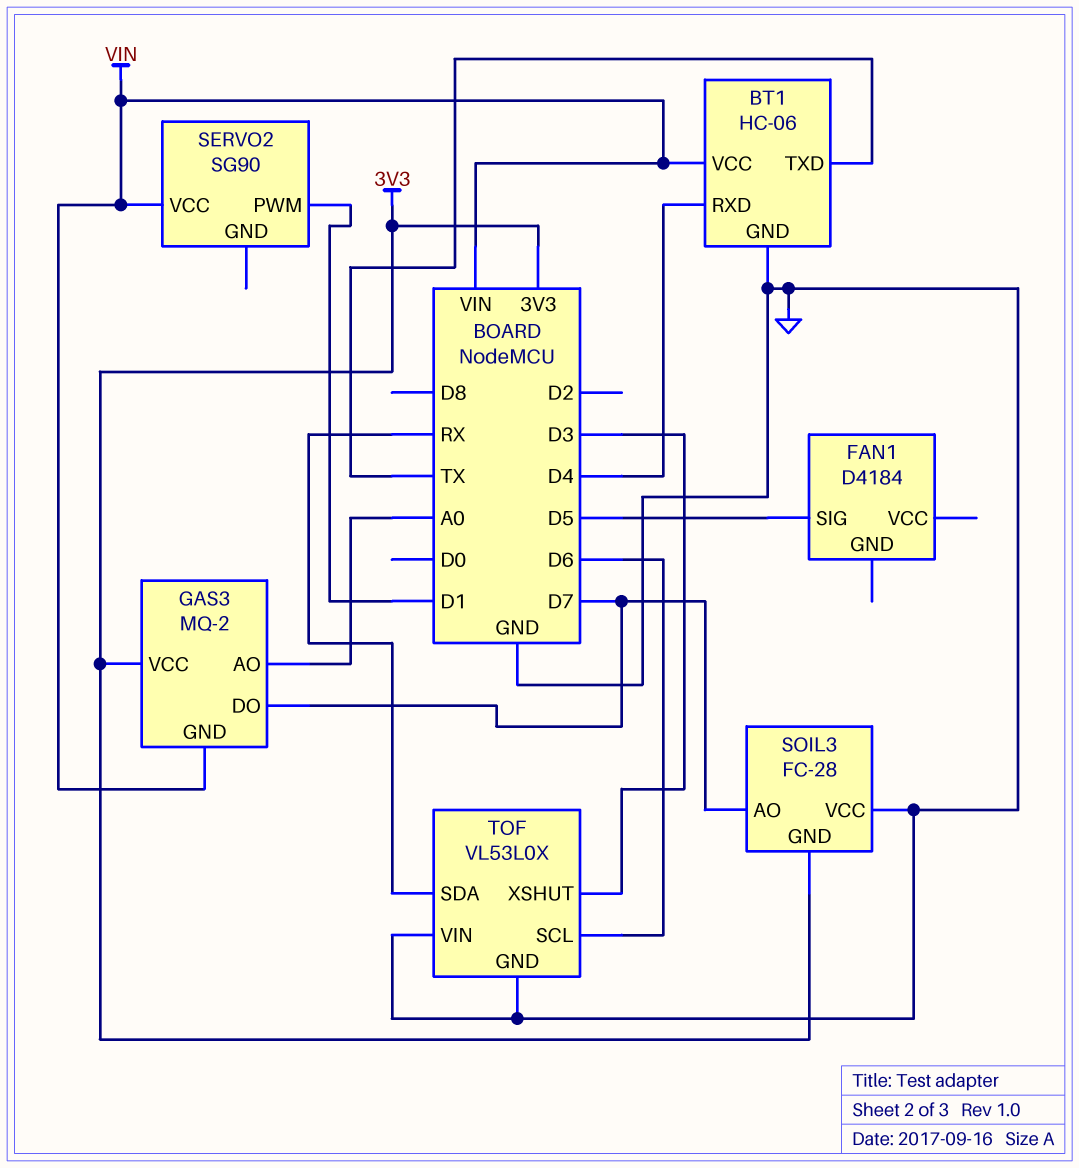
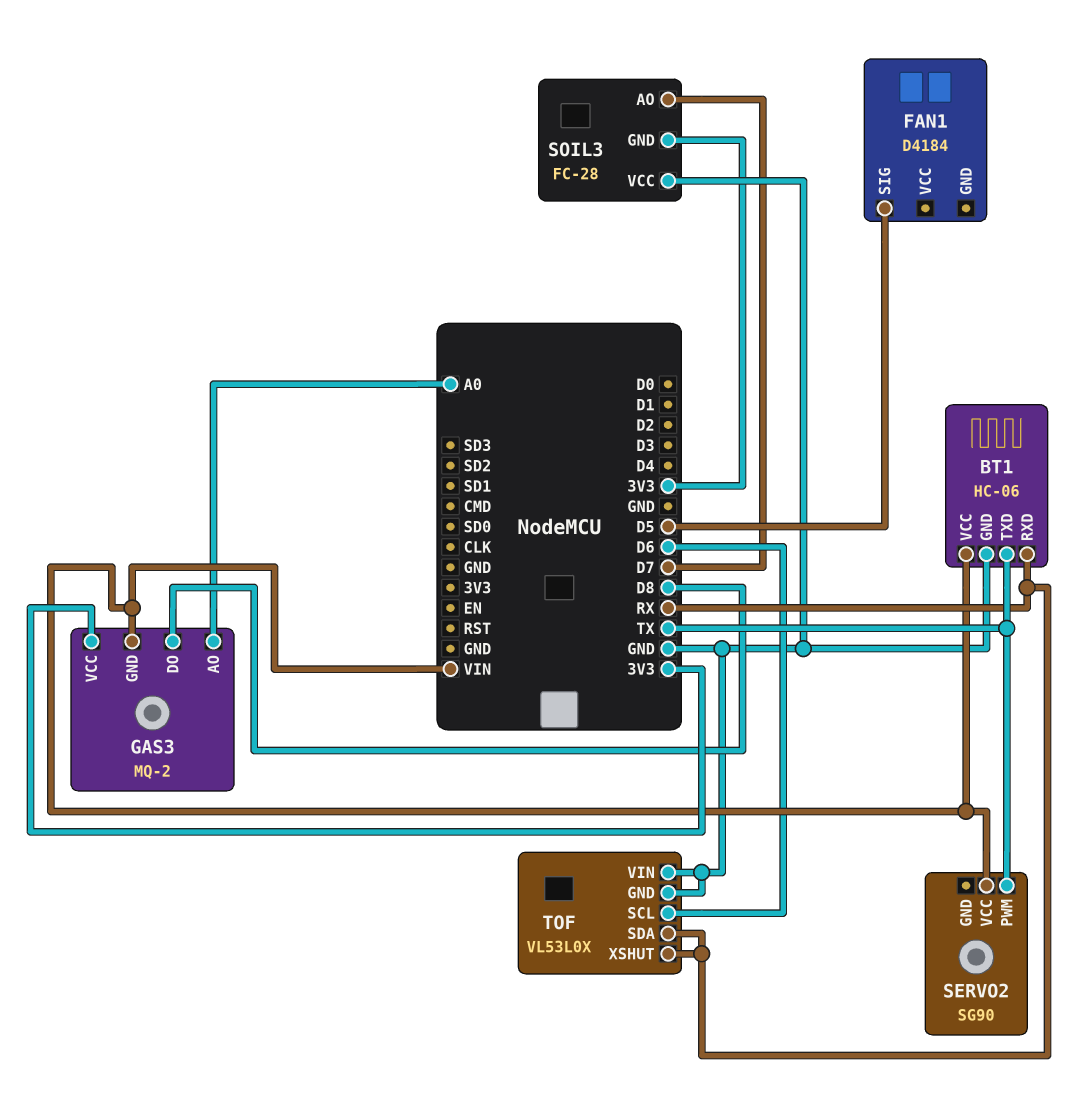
BT1 pin RXD: D4 -> RX
GAS3 pin DO: D7 -> D8
SERVO2 pin PWM: D1 -> TX
TOF pin XSHUT: D3 -> RX

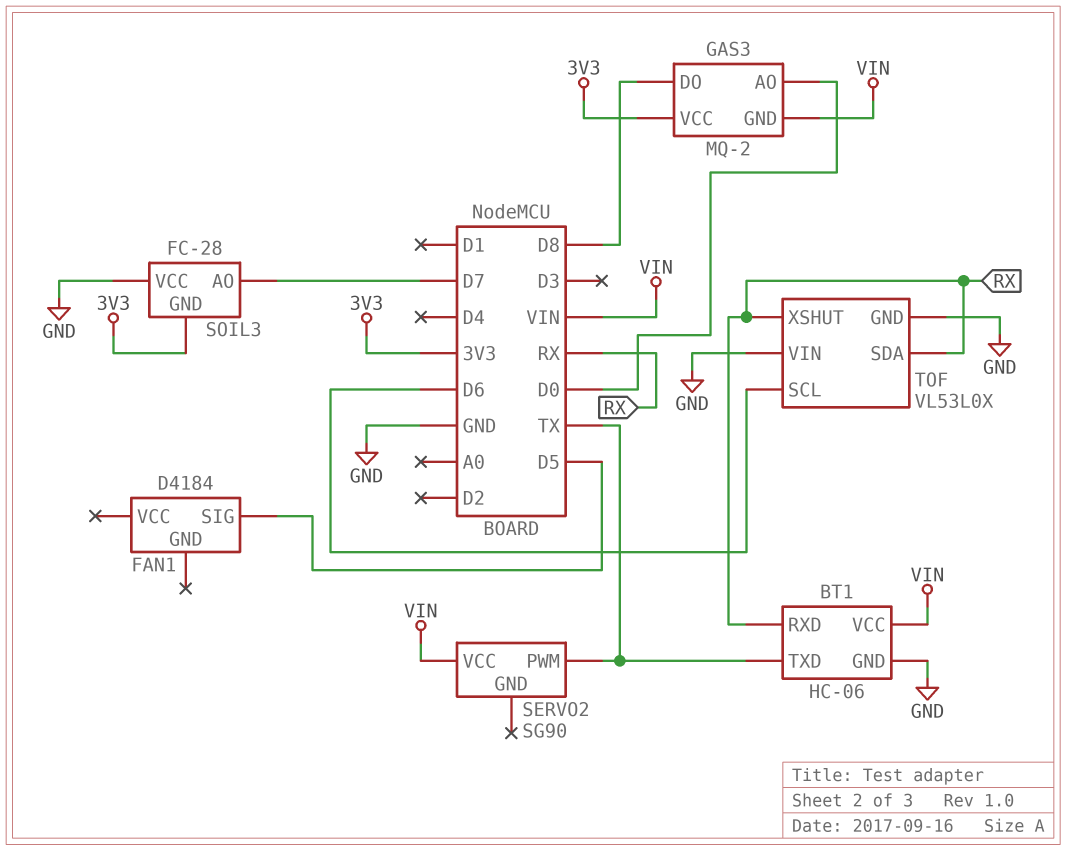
GAS3 pin AO: A0 -> D0

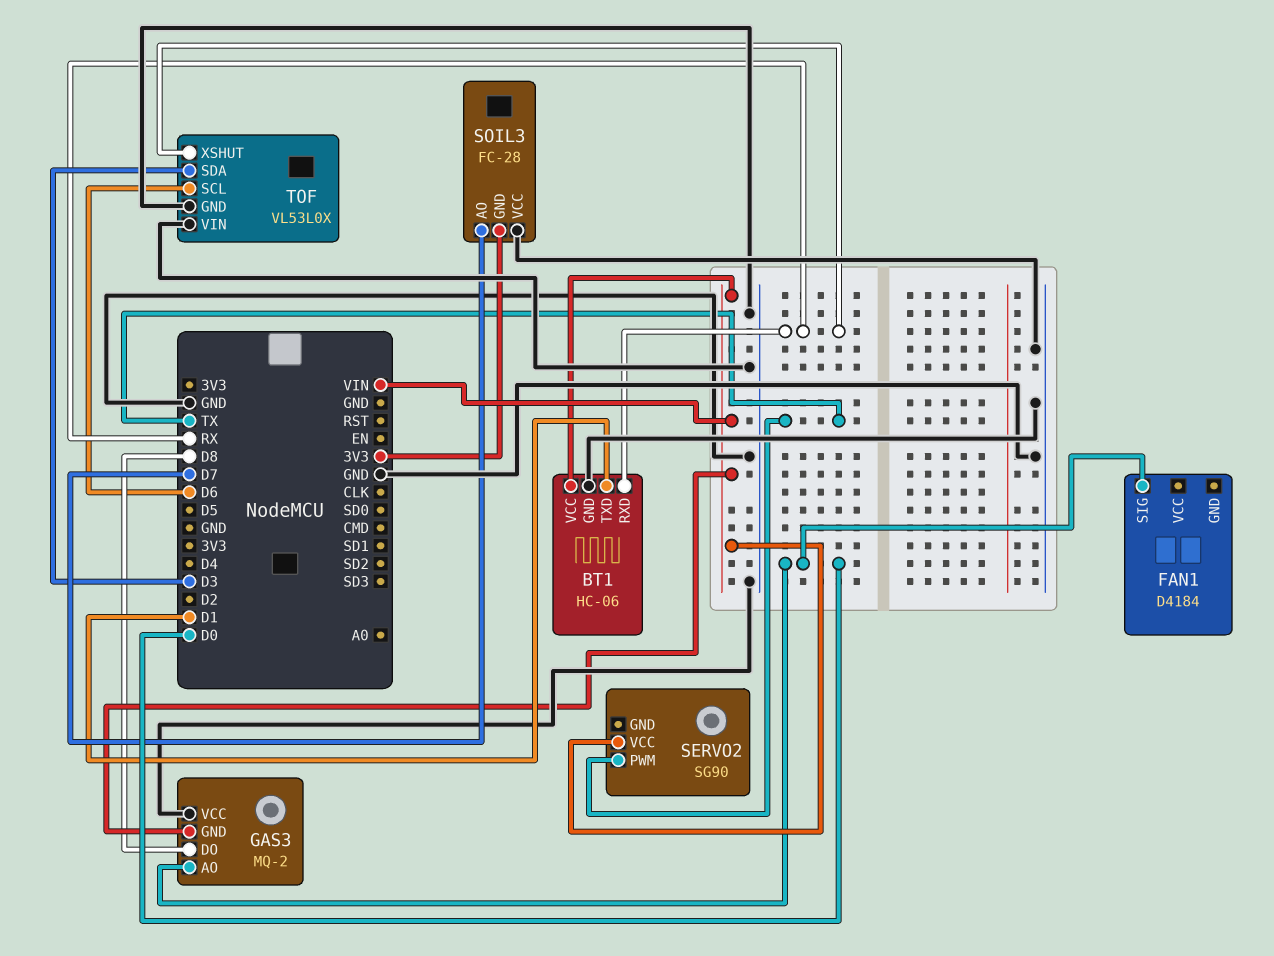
BT1 pin TXD: TX -> D1
FAN1 pin SIG: D5 -> D0
GAS3 pin VCC: 3V3 -> GND
TOF pin SDA: RX -> D3

